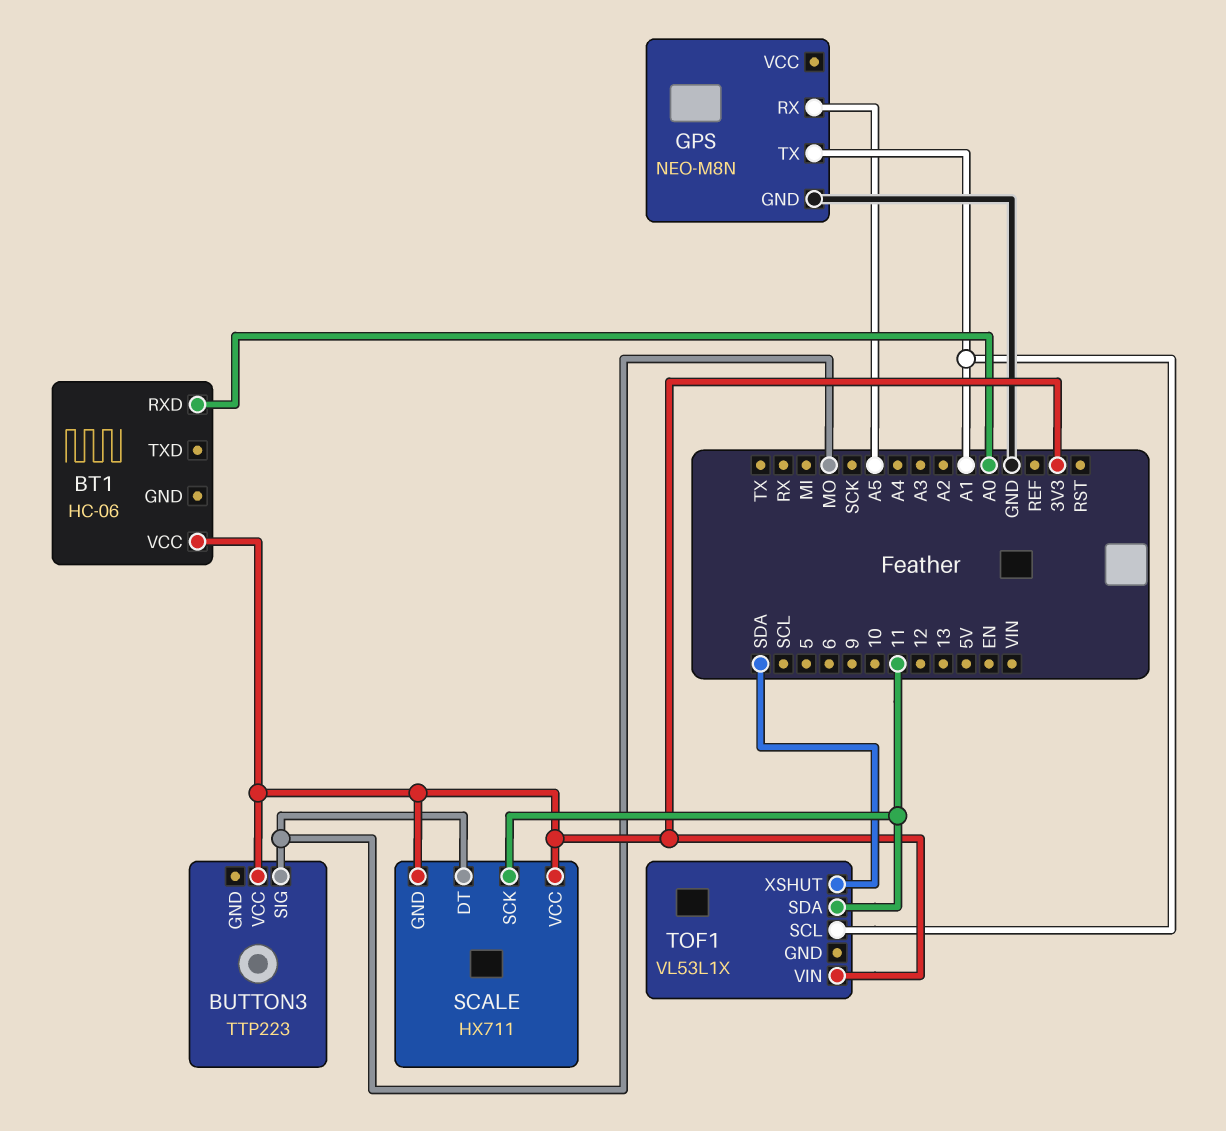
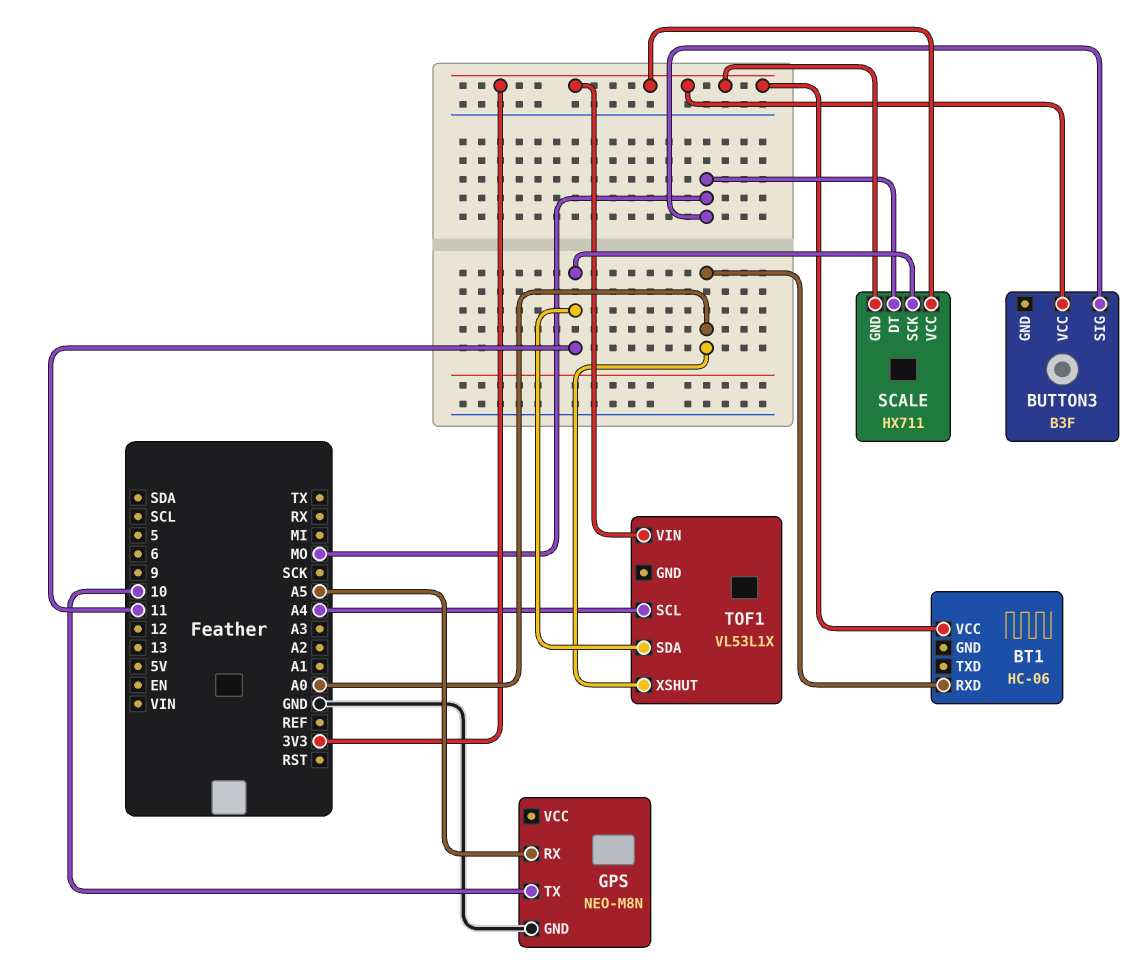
BUTTON3: TTP223 -> B3F
GPS pin TX: A1 -> 10
TOF1 pin SCL: A1 -> A4
TOF1 pin XSHUT: SDA -> A0

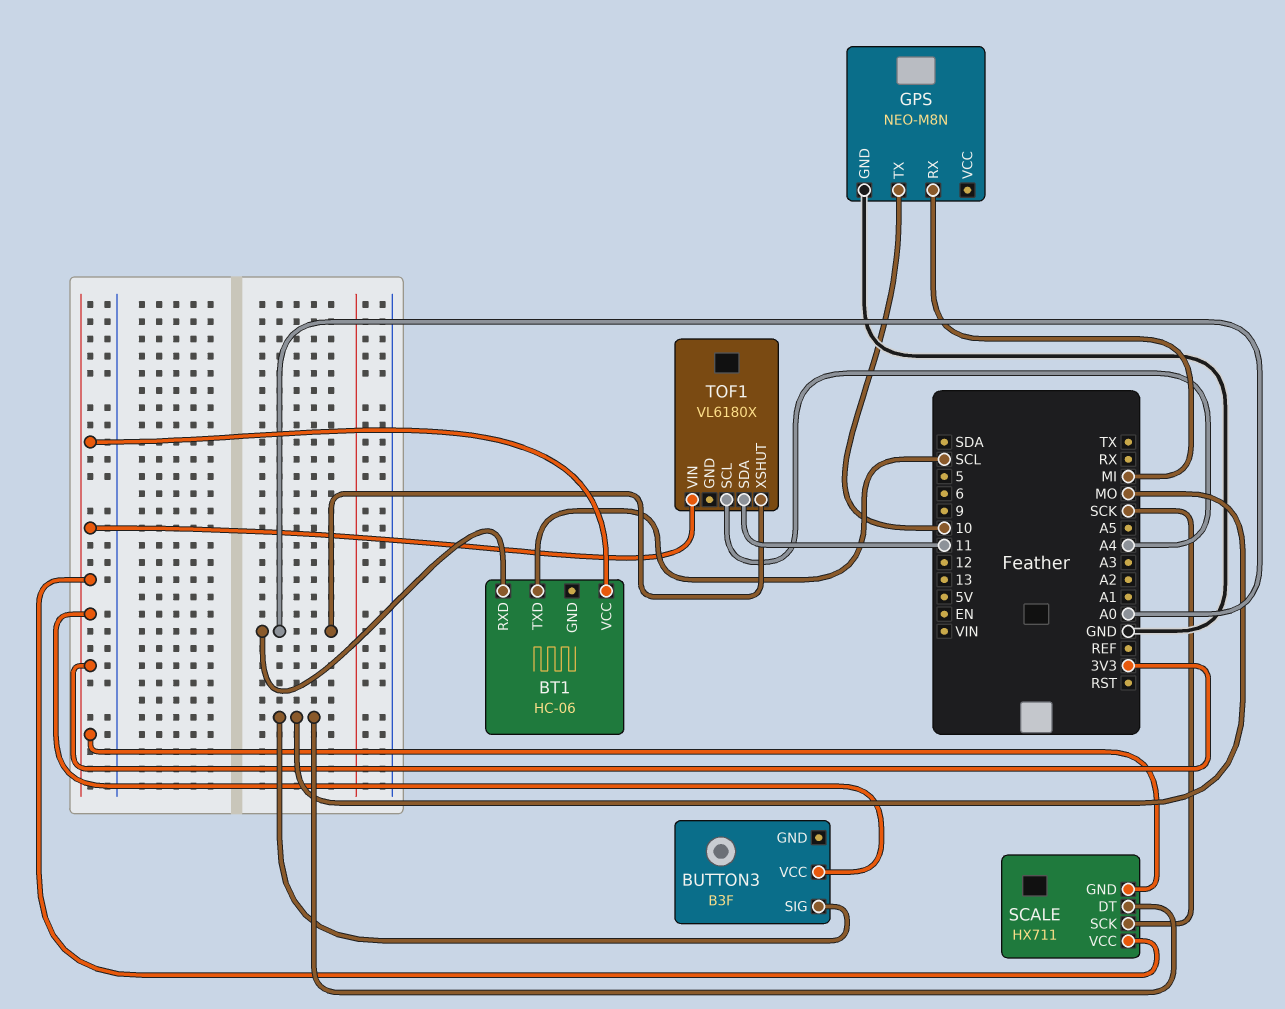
BT1 pin TXD: none -> SCL
GPS pin RX: A5 -> MI
SCALE pin SCK: 11 -> SCK
TOF1: VL53L1X -> VL6180X

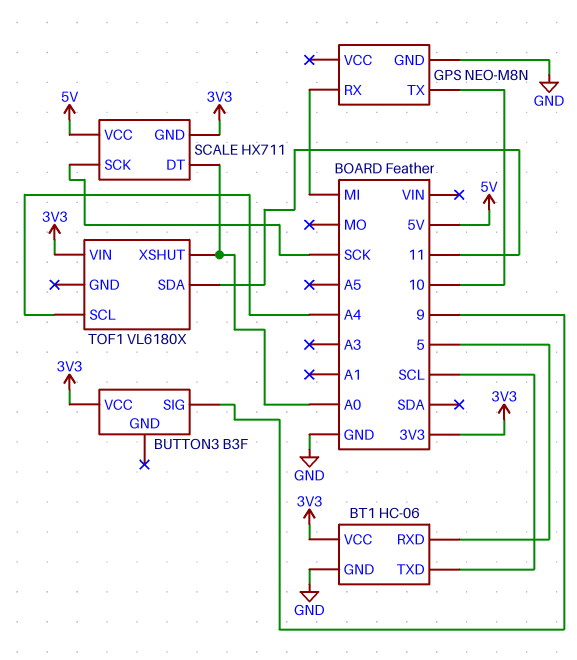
BT1 pin GND: none -> GND
BT1 pin RXD: A0 -> 5
BUTTON3 pin SIG: MO -> 9
SCALE pin DT: MO -> A0
SCALE pin VCC: 3V3 -> 5V

